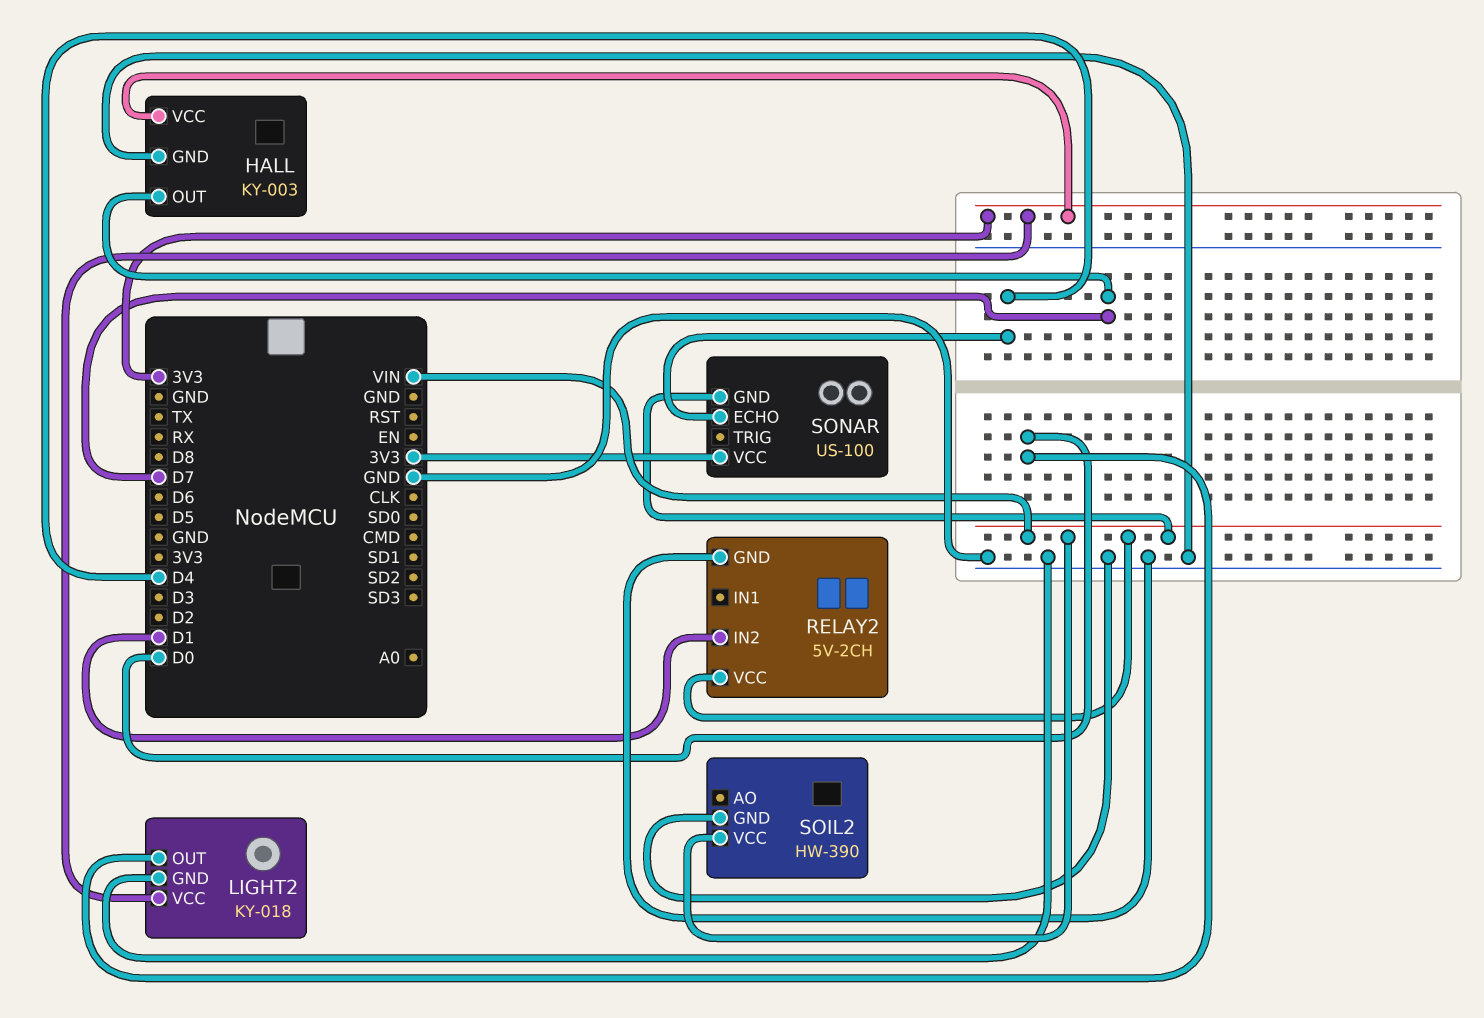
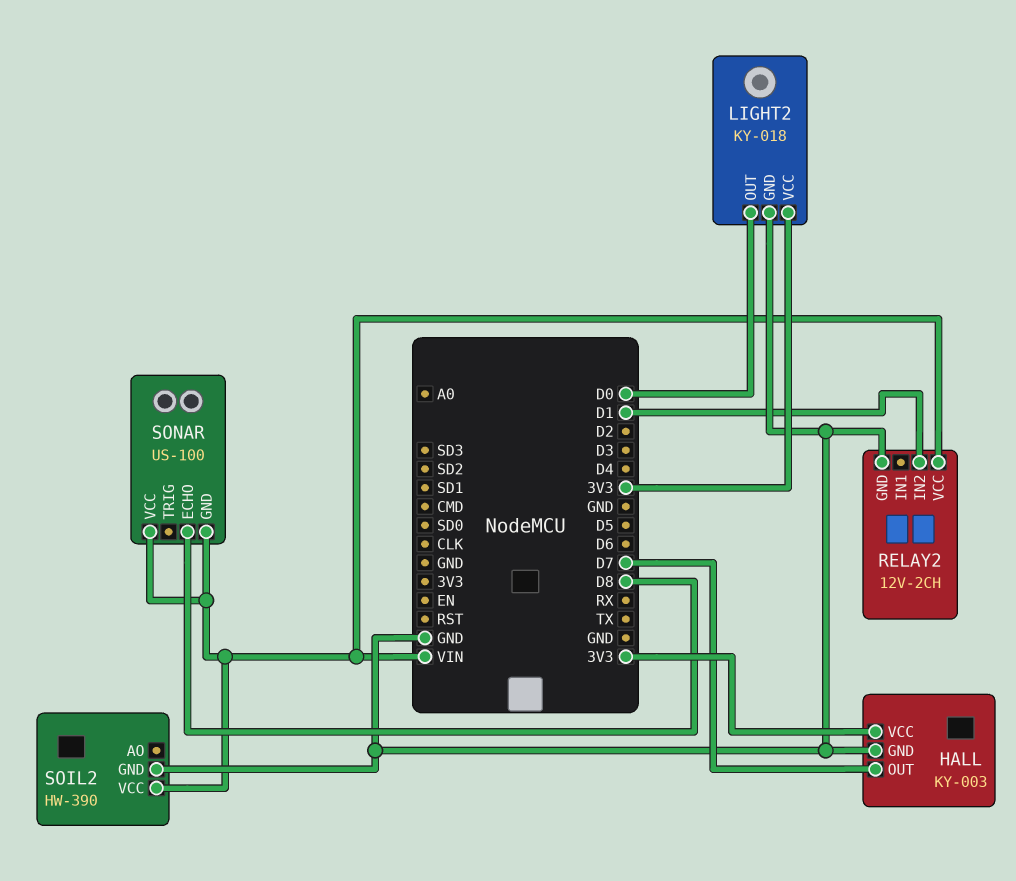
RELAY2: 5V-2CH -> 12V-2CH
SONAR pin ECHO: D4 -> D8
SONAR pin VCC: 3V3 -> VIN

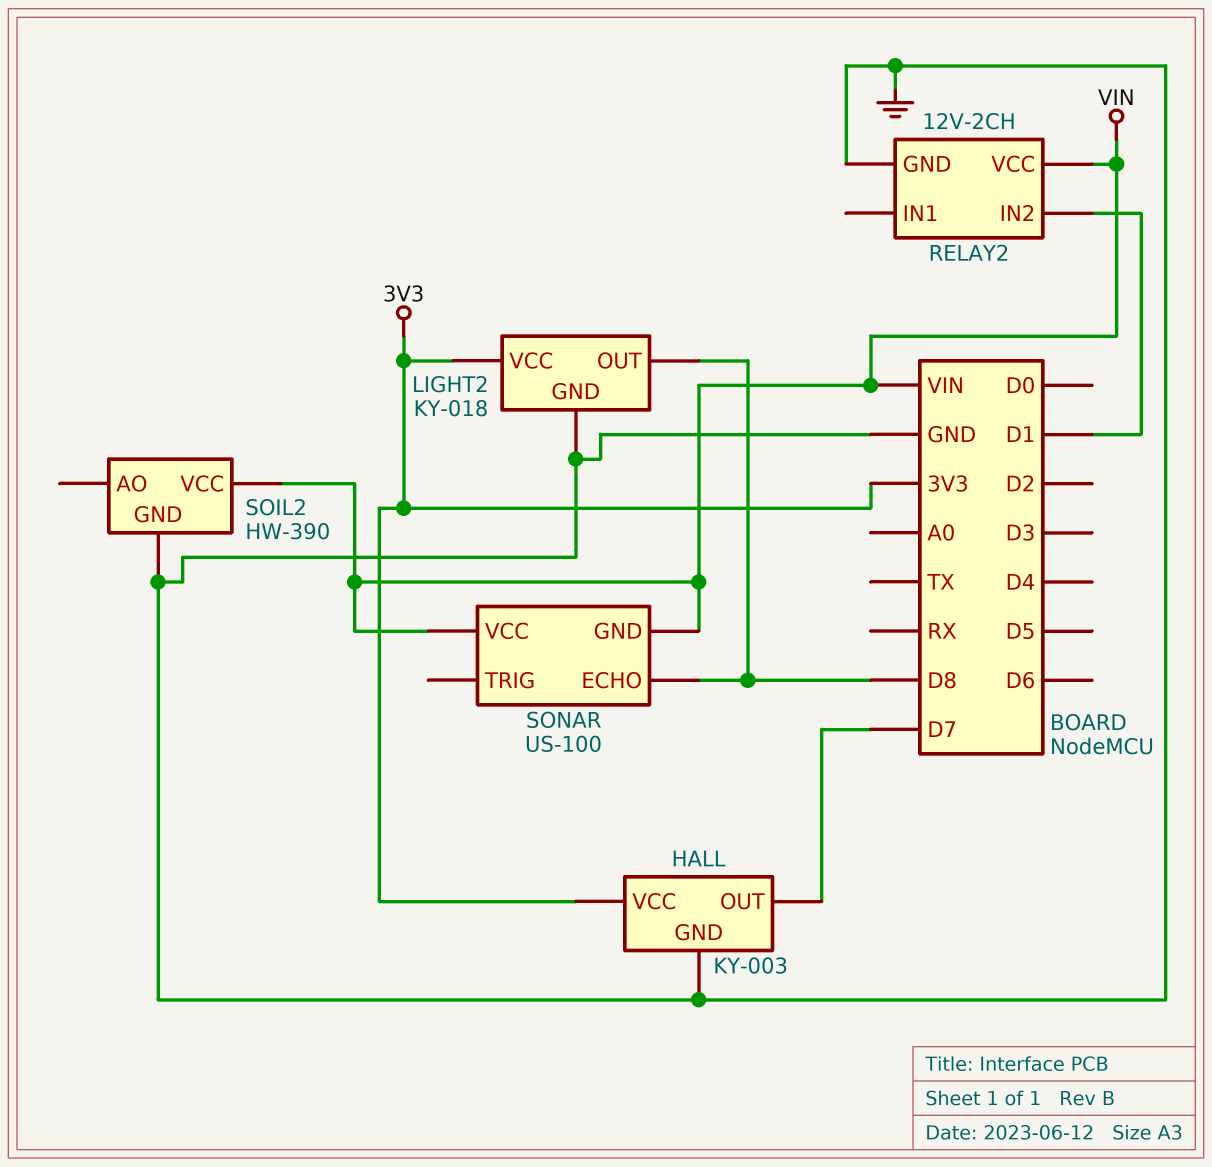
LIGHT2 pin OUT: D0 -> D8

